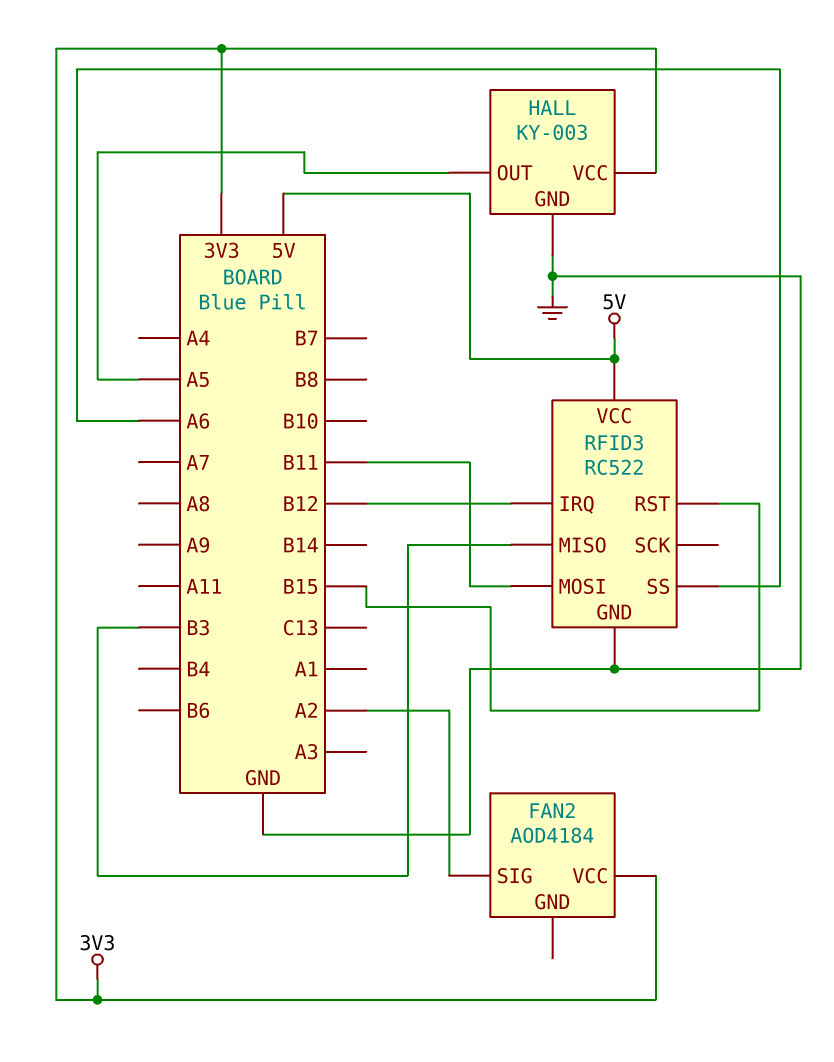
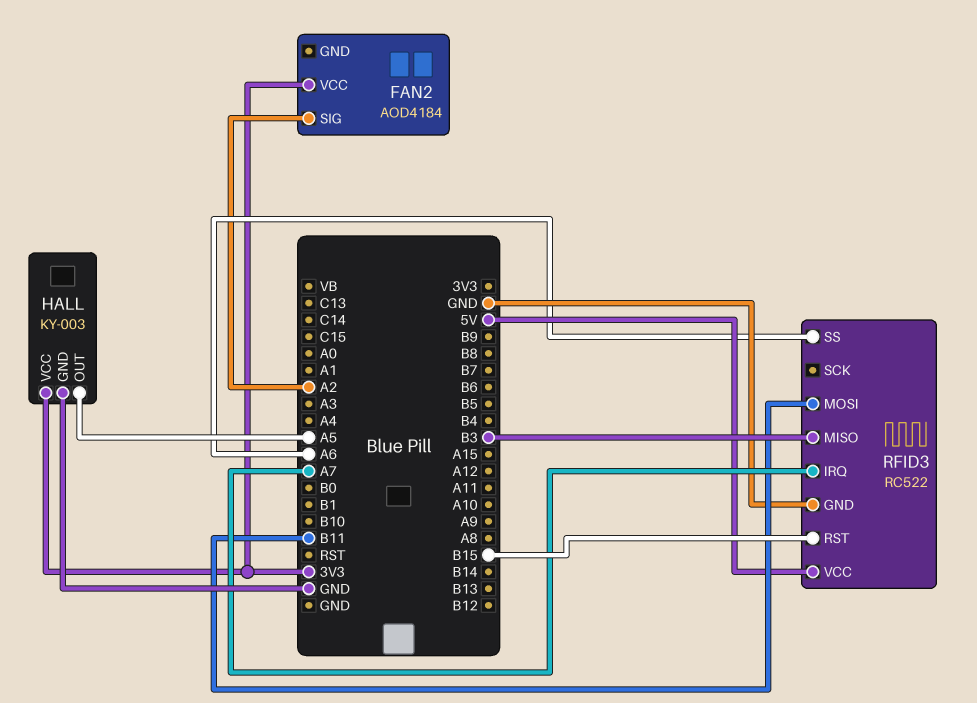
RFID3 pin IRQ: B12 -> A7

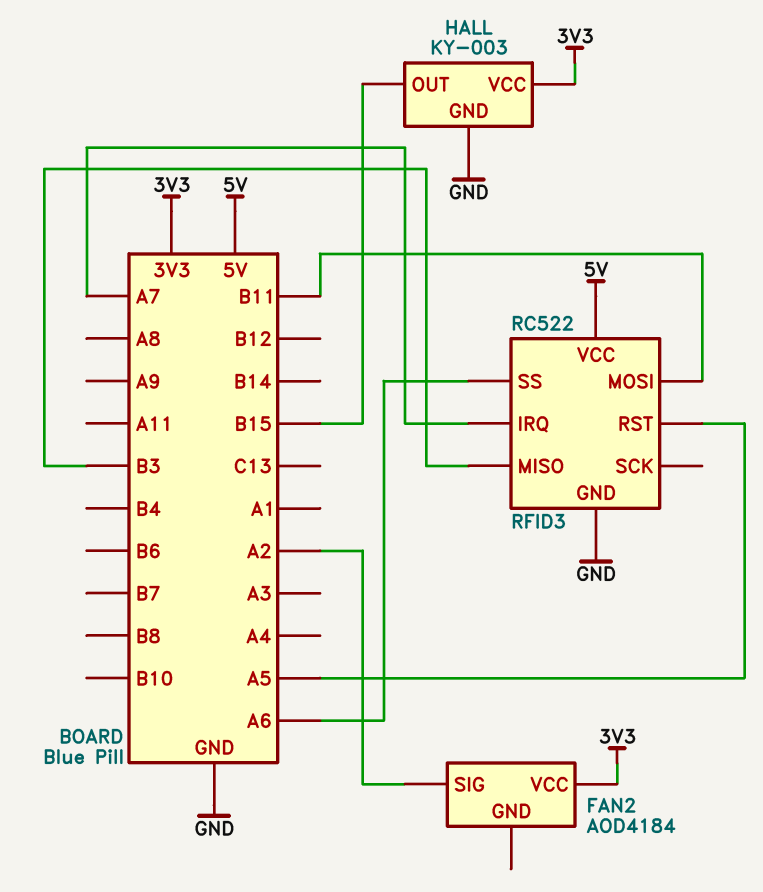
HALL pin OUT: A5 -> B15
RFID3 pin RST: B15 -> A5

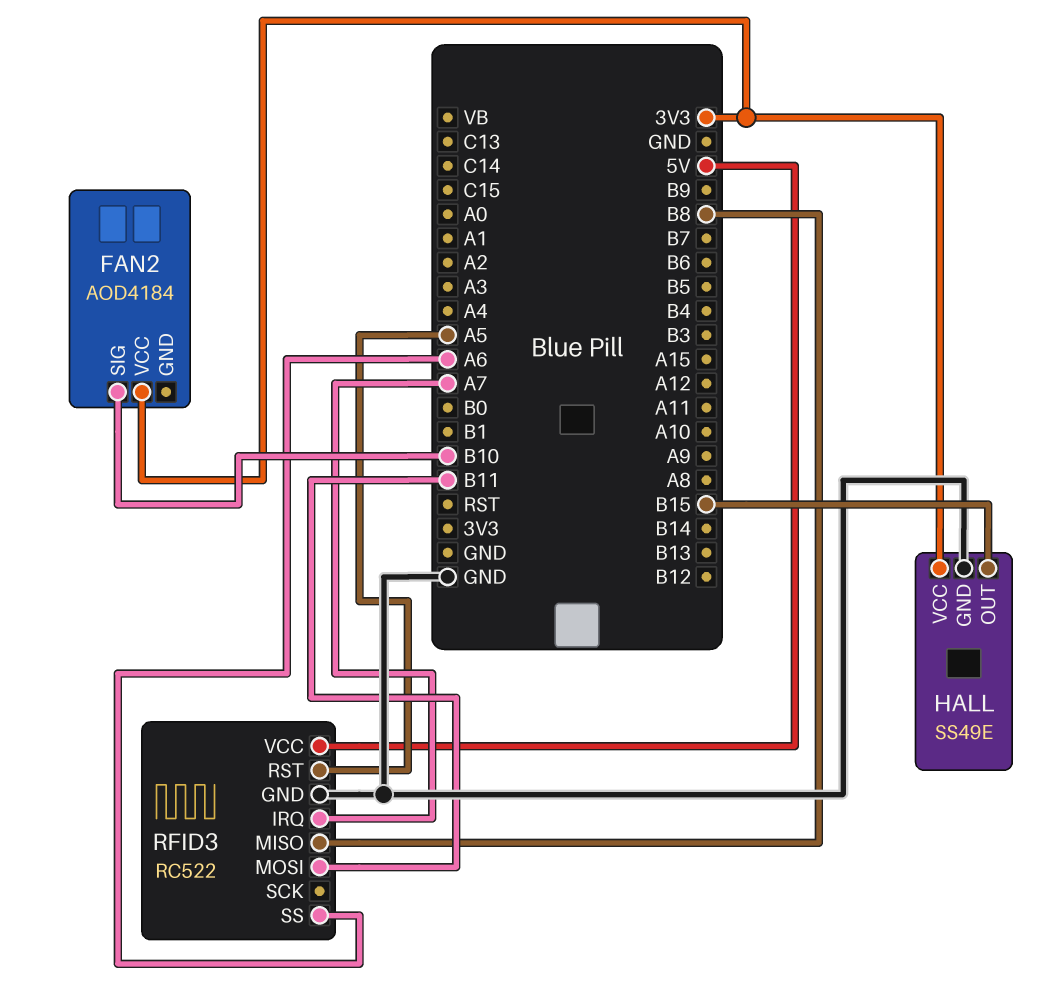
FAN2 pin SIG: A2 -> B10
HALL: KY-003 -> SS49E
RFID3 pin MISO: B3 -> B8

